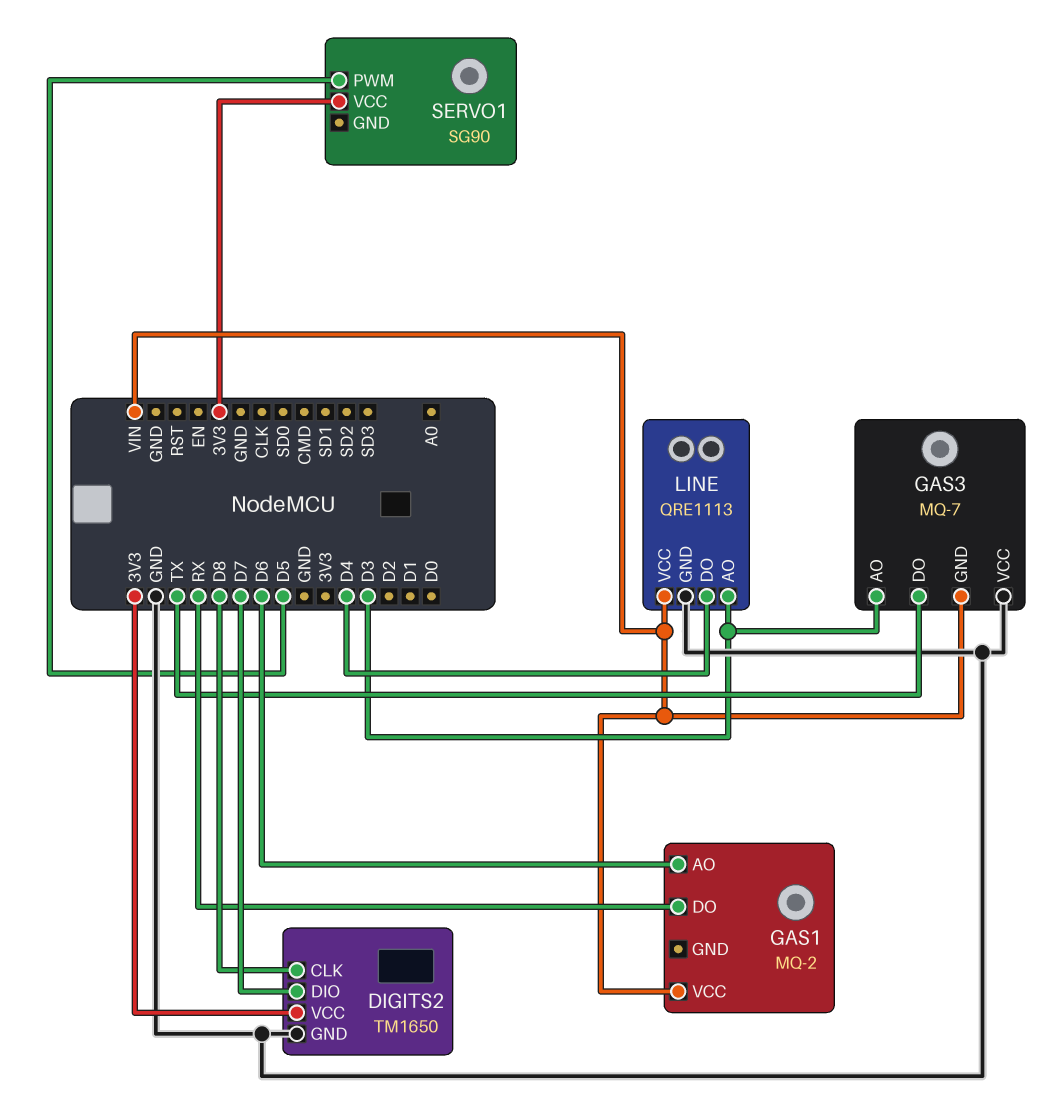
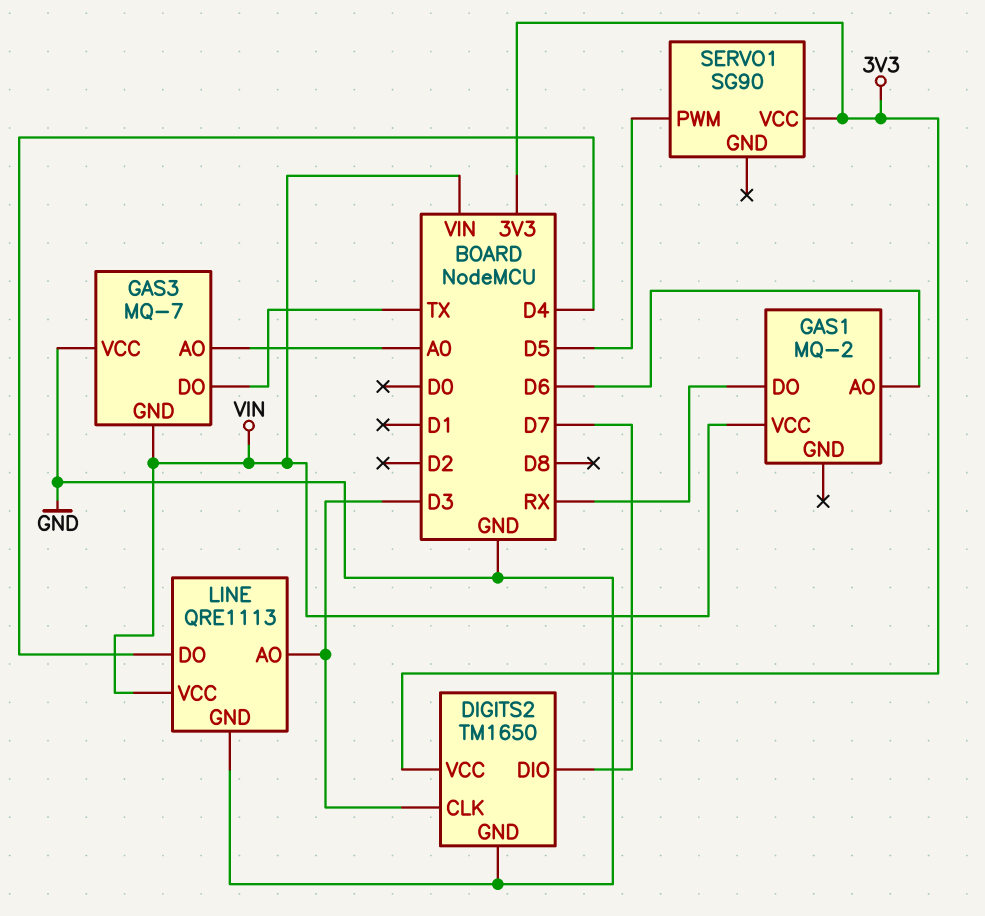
DIGITS2 pin CLK: D8 -> D3
GAS3 pin AO: D3 -> A0

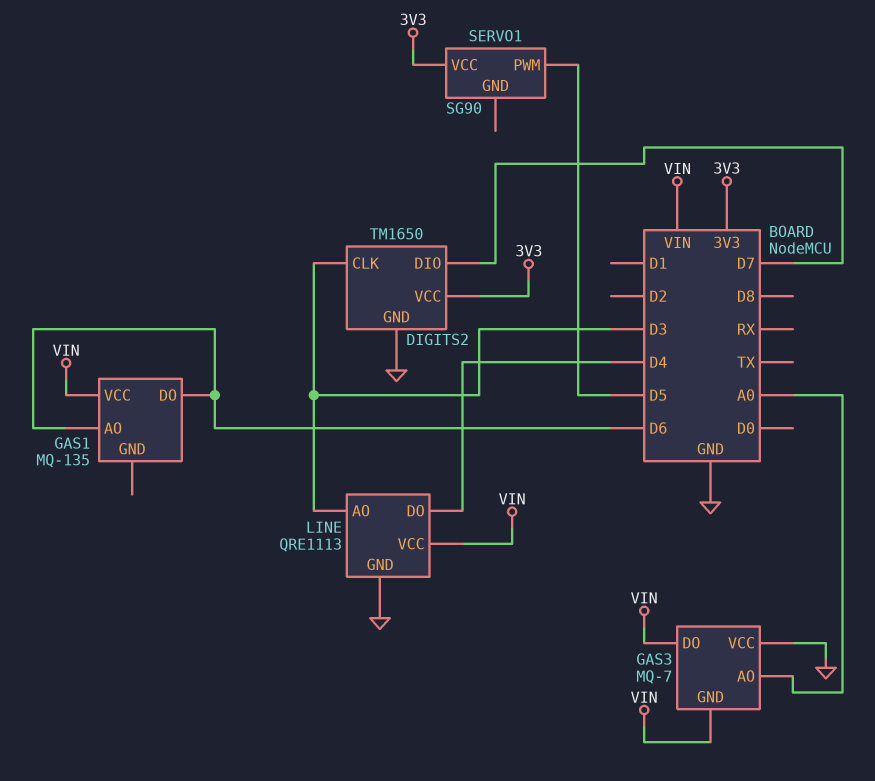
GAS1: MQ-2 -> MQ-135
GAS1 pin DO: RX -> D6
GAS3 pin DO: TX -> VIN

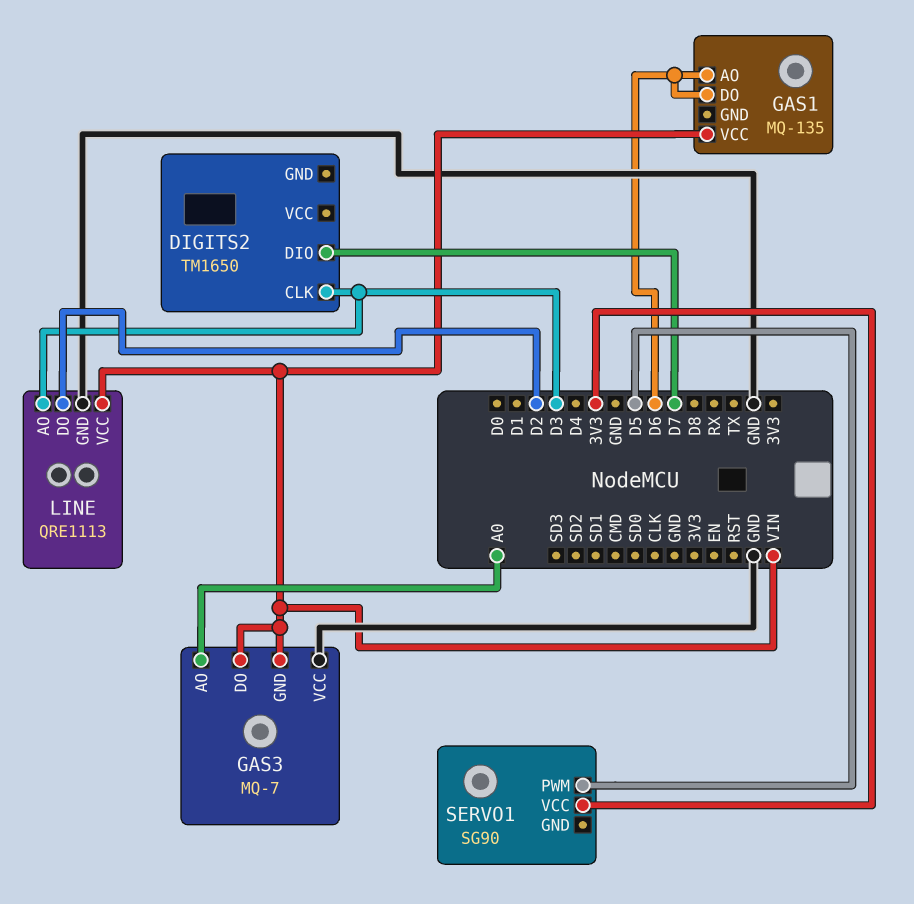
DIGITS2 pin GND: GND -> none
DIGITS2 pin VCC: 3V3 -> none
LINE pin DO: D4 -> D2

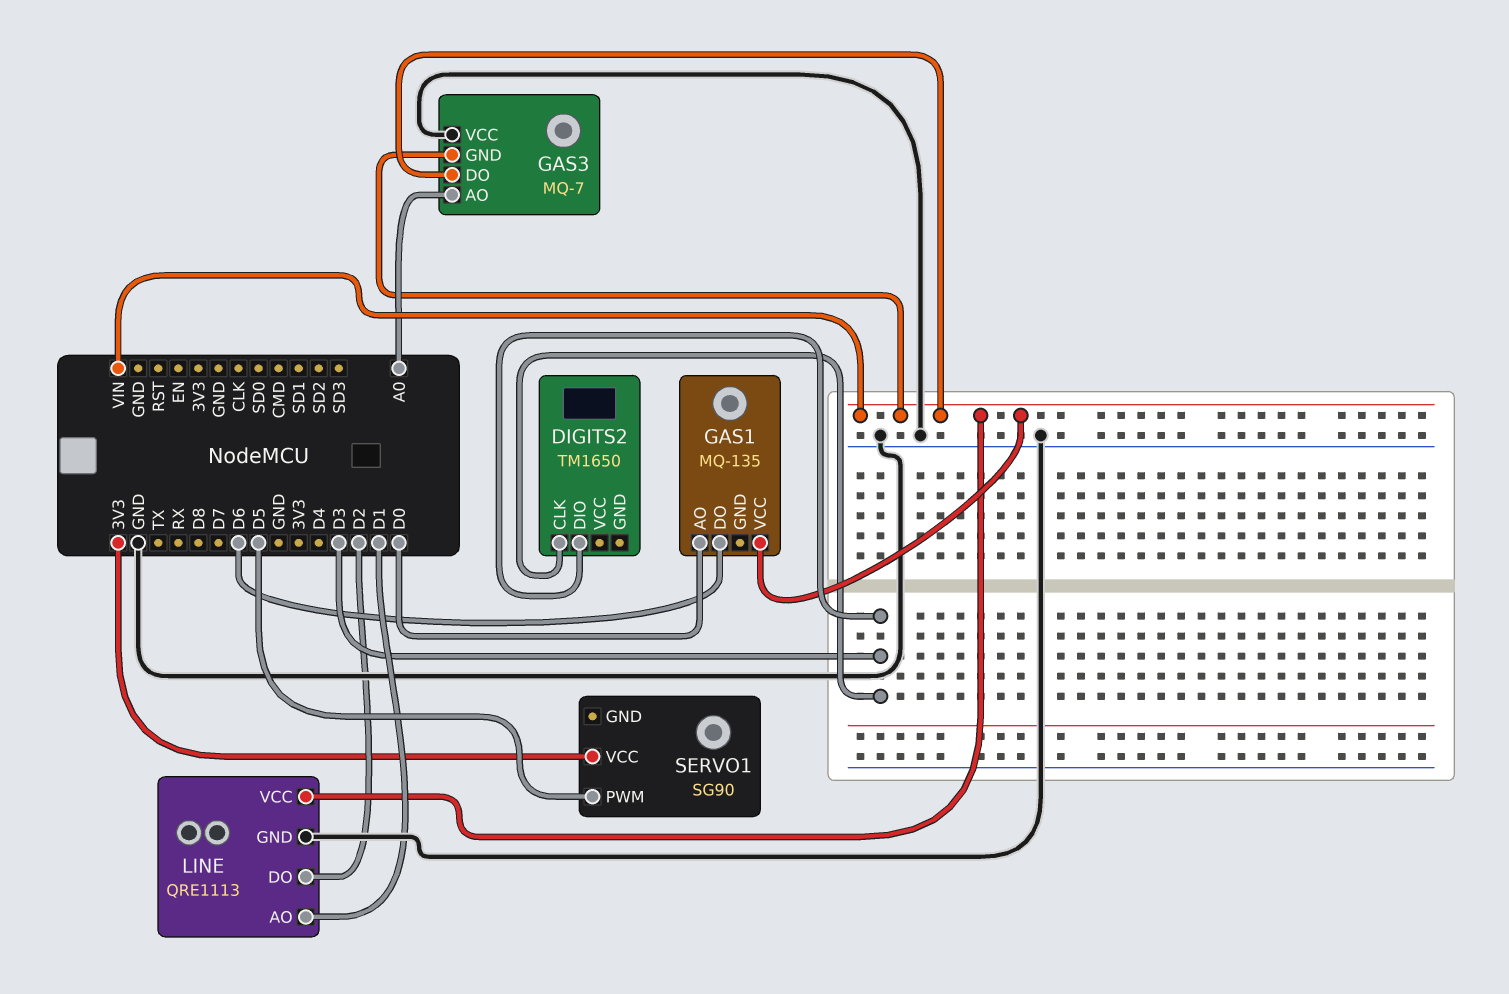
DIGITS2 pin DIO: D7 -> D3
GAS1 pin AO: D6 -> D0
LINE pin AO: D3 -> D1

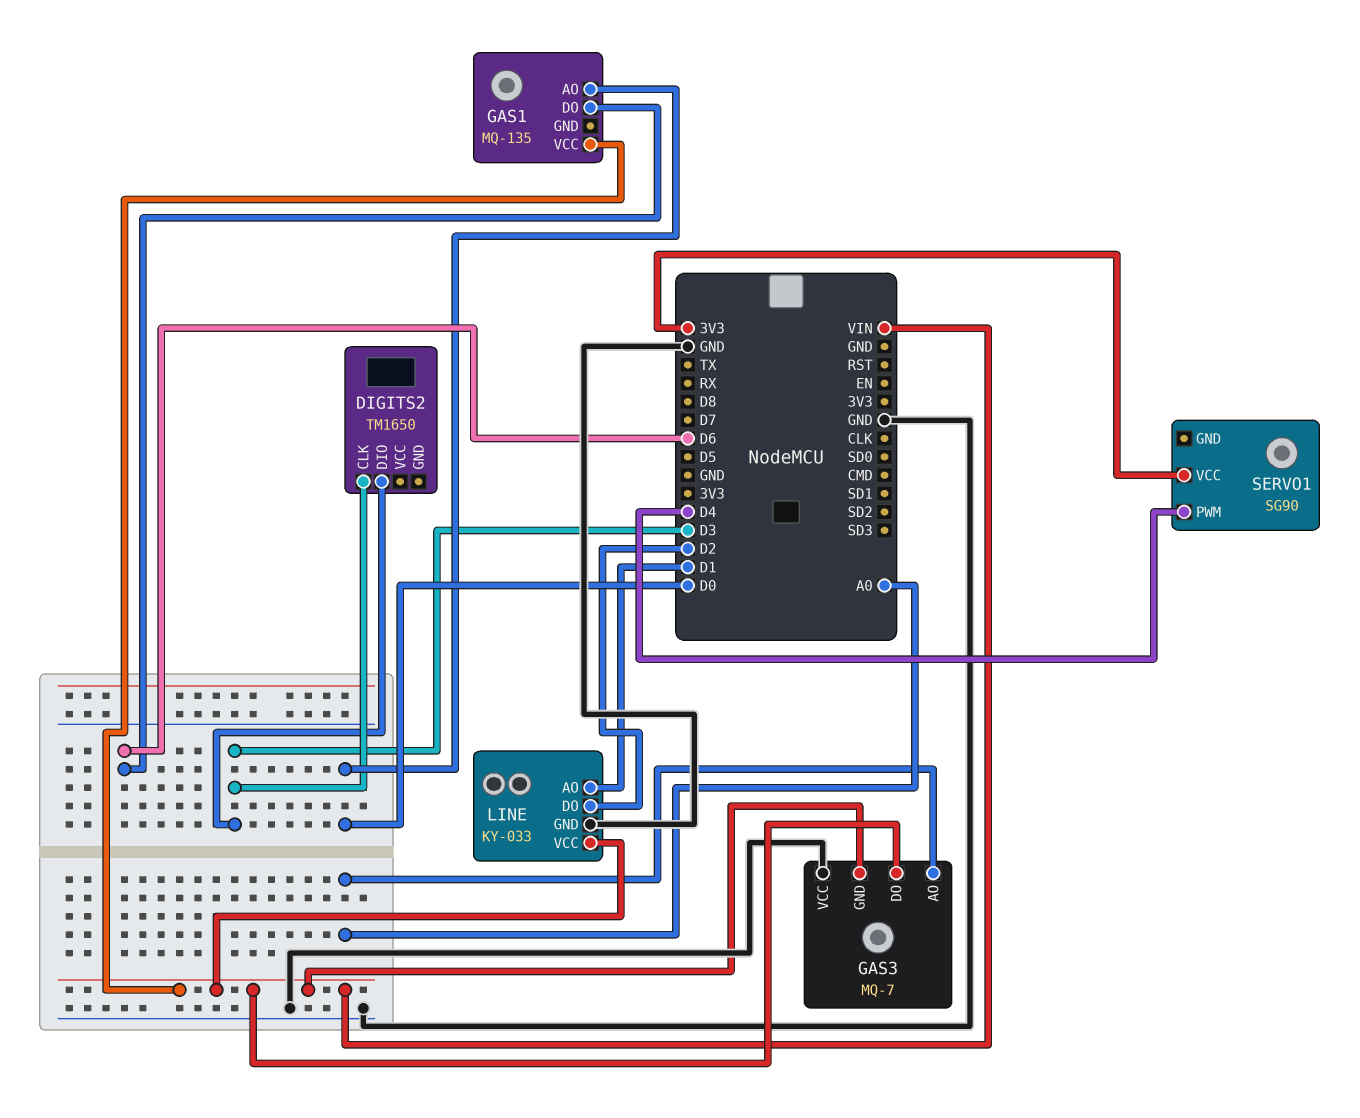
LINE: QRE1113 -> KY-033
SERVO1 pin PWM: D5 -> D4

